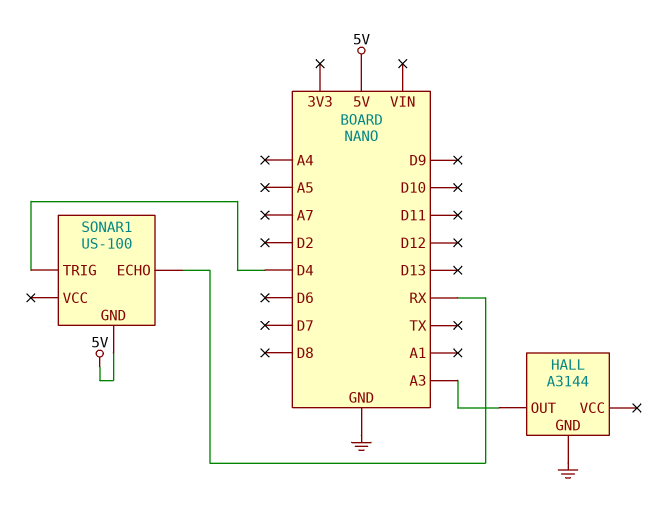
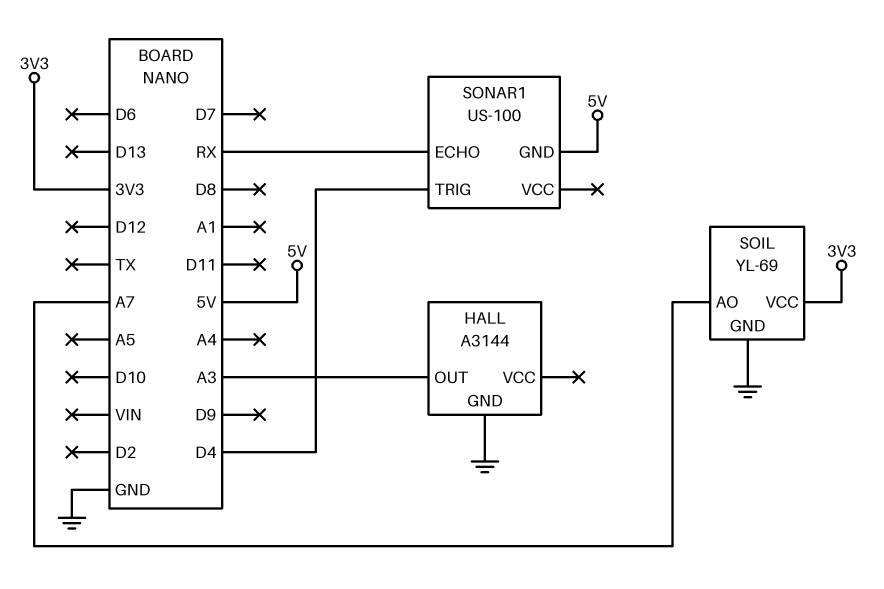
SOIL: none -> YL-69
SOIL pin AO: none -> A7
SOIL pin GND: none -> GND
SOIL pin VCC: none -> 3V3

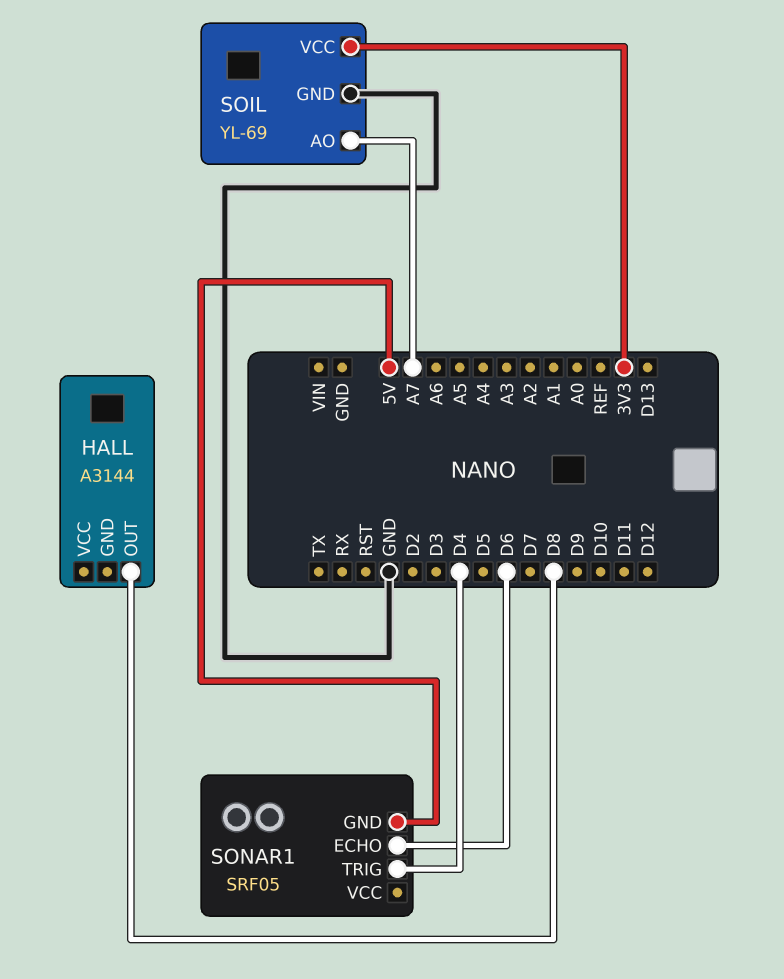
HALL pin GND: GND -> none
HALL pin OUT: A3 -> D8
SONAR1: US-100 -> SRF05
SONAR1 pin ECHO: RX -> D6

